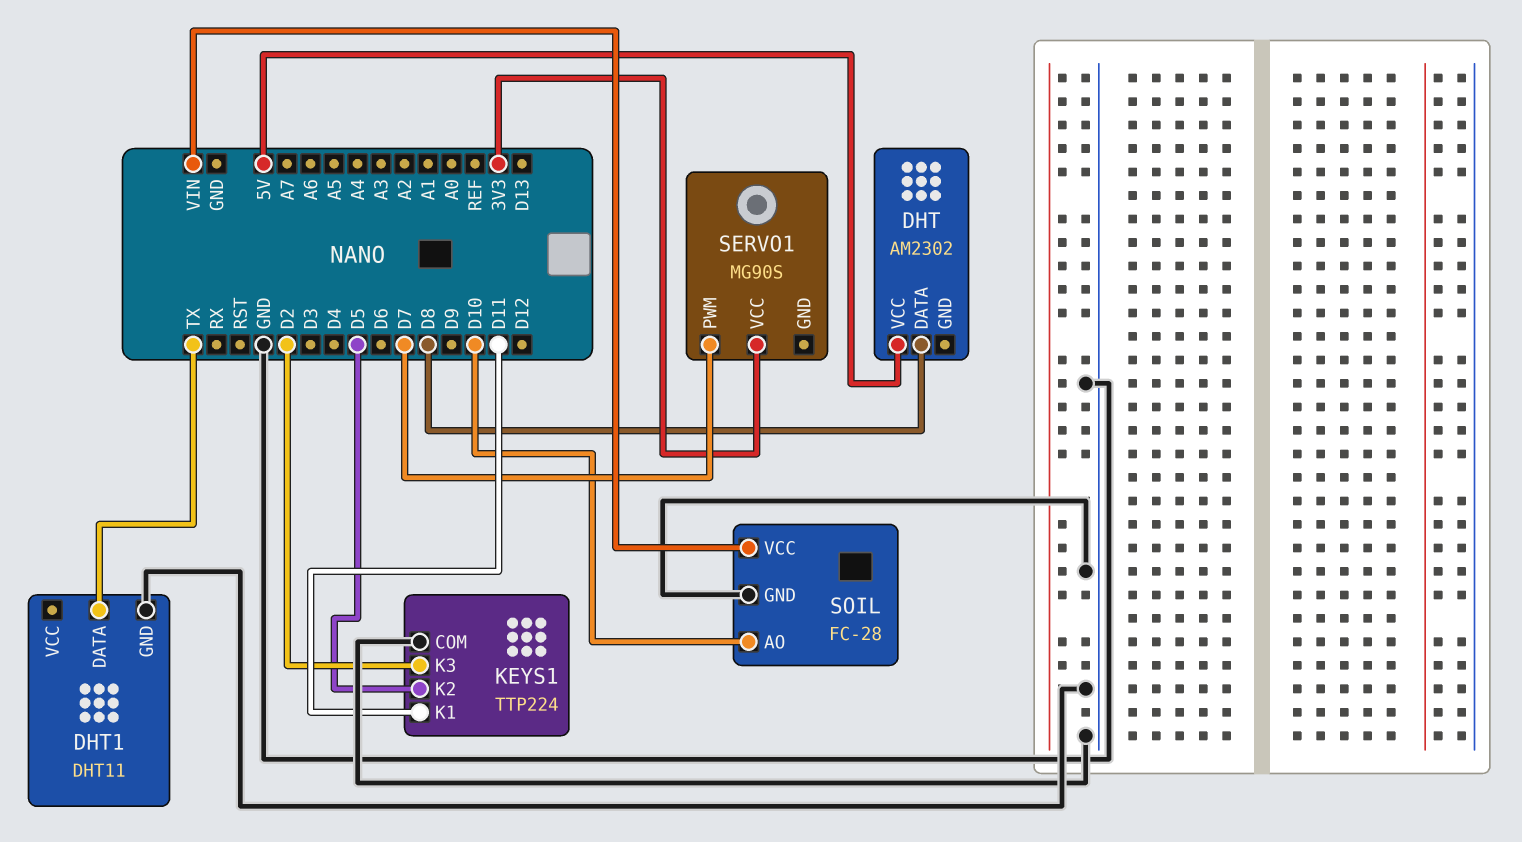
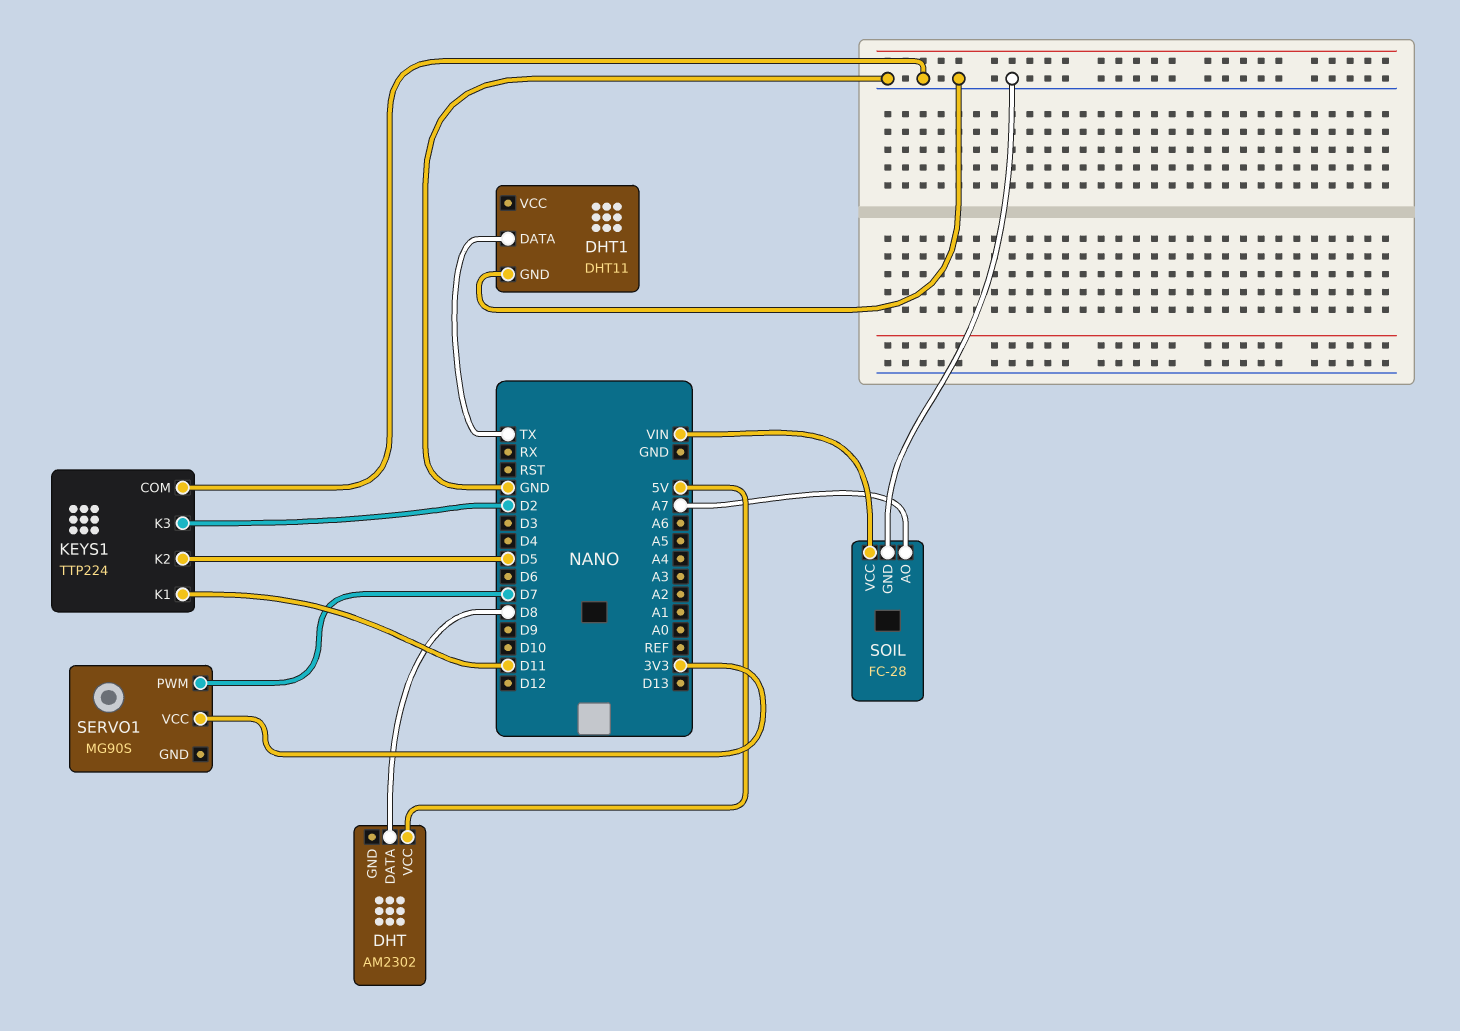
SOIL pin AO: D10 -> A7

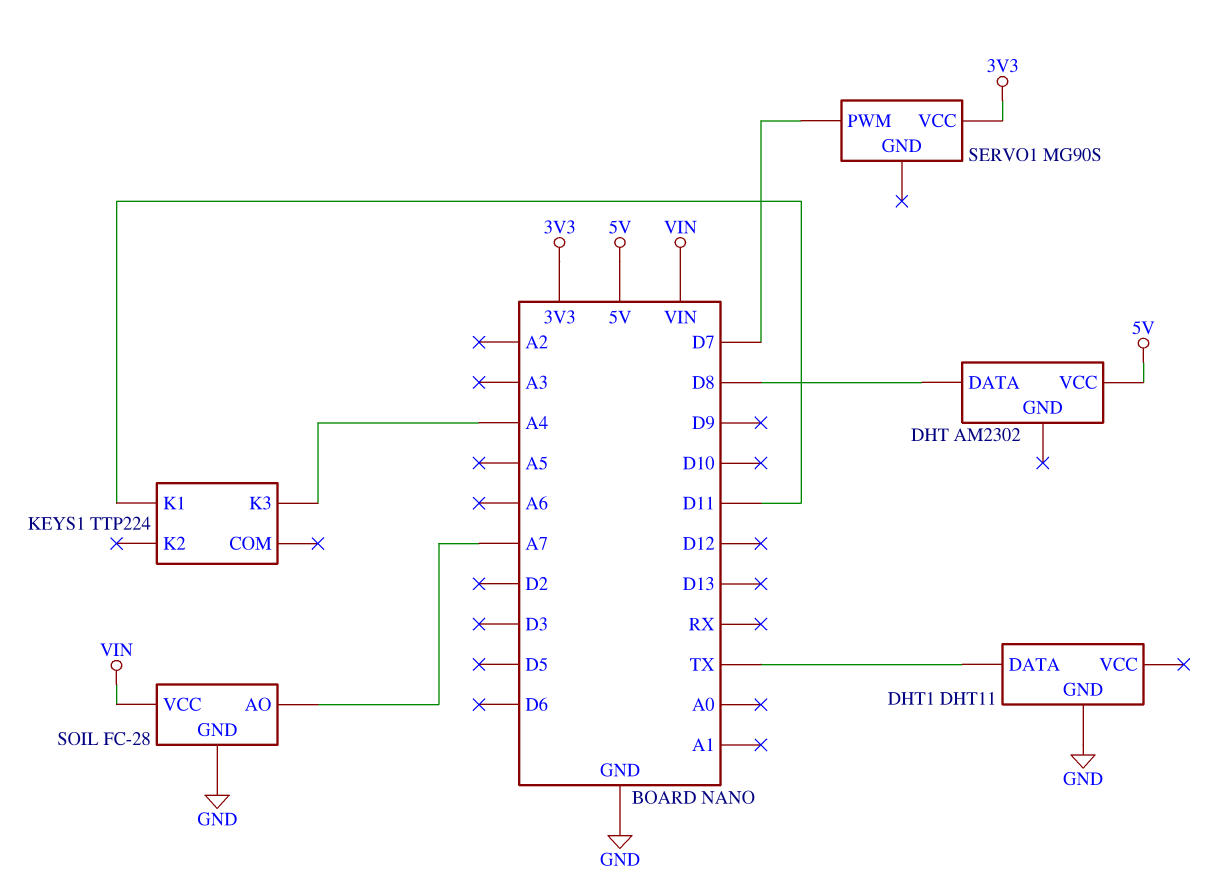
KEYS1 pin COM: GND -> none
KEYS1 pin K2: D5 -> none
KEYS1 pin K3: D2 -> A4

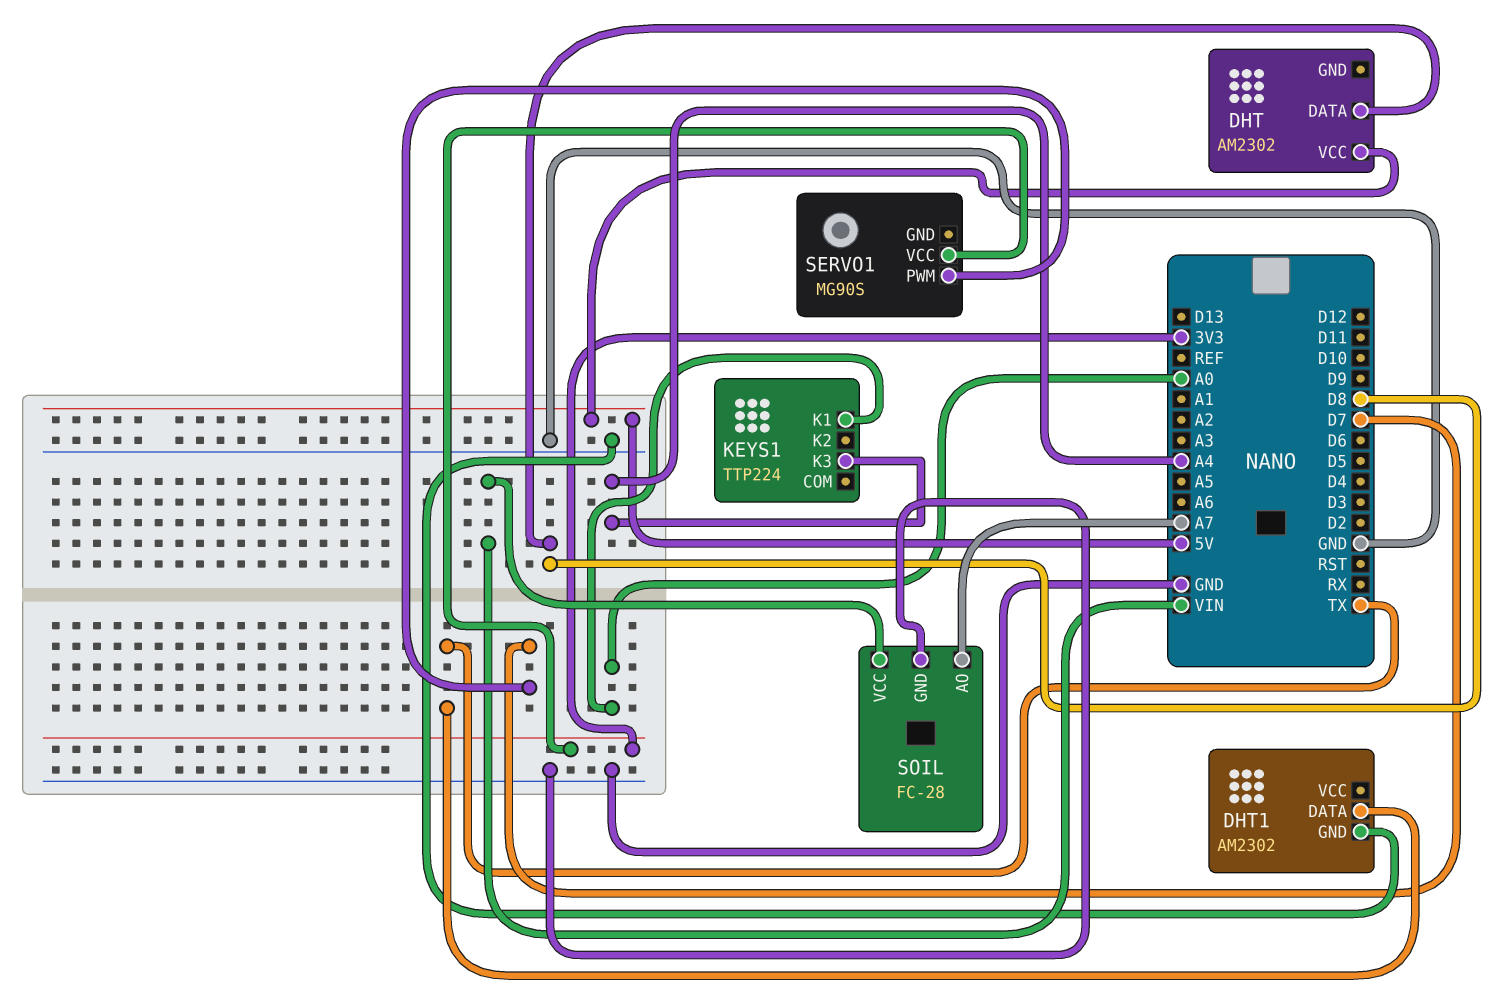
DHT1: DHT11 -> AM2302
KEYS1 pin K1: D11 -> A0

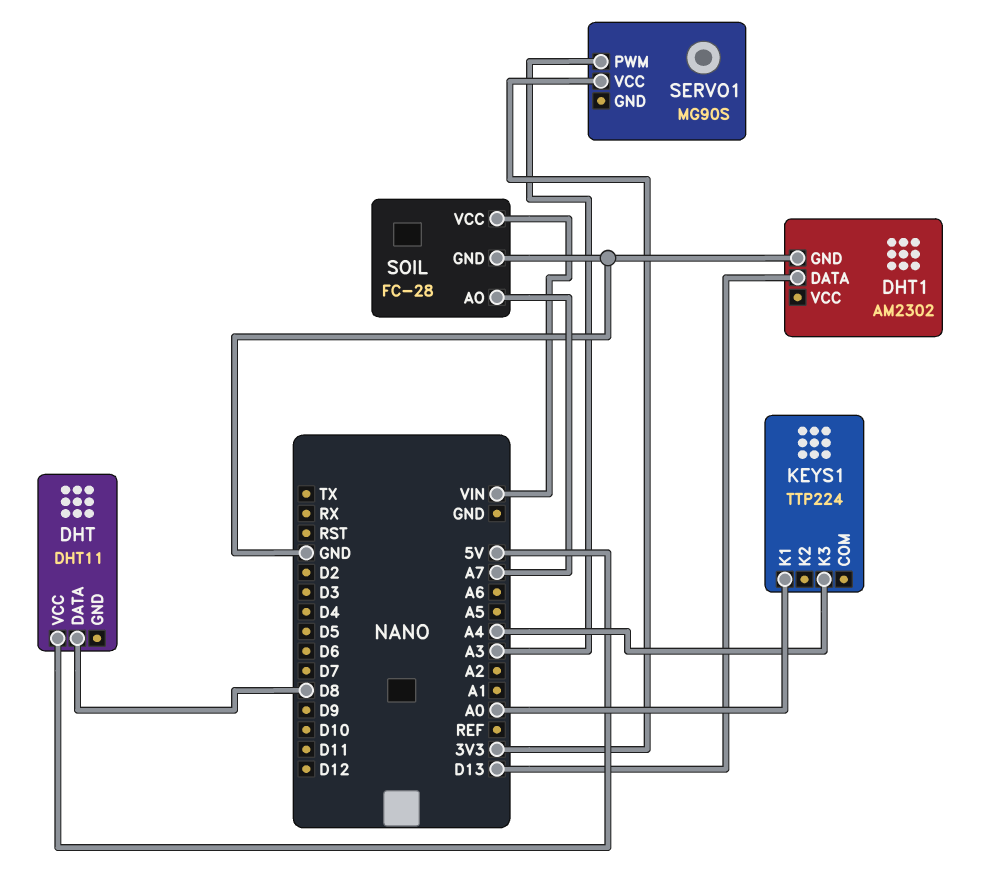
DHT: AM2302 -> DHT11
DHT1 pin DATA: TX -> D13
SERVO1 pin PWM: D7 -> A3

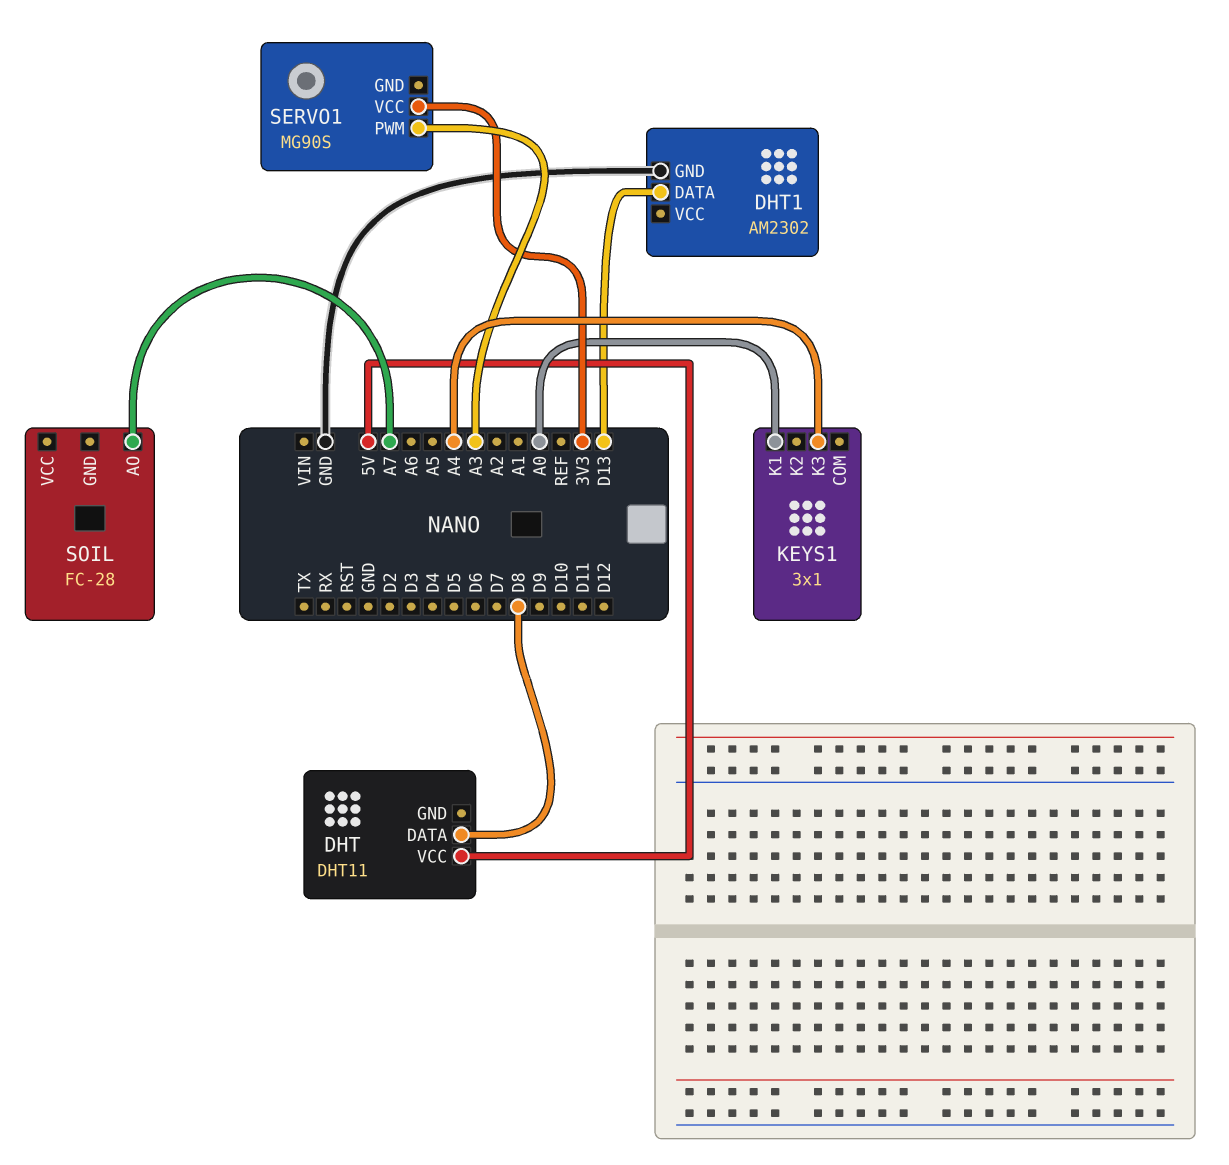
KEYS1: TTP224 -> 3x1
SOIL pin GND: GND -> none
SOIL pin VCC: VIN -> none

